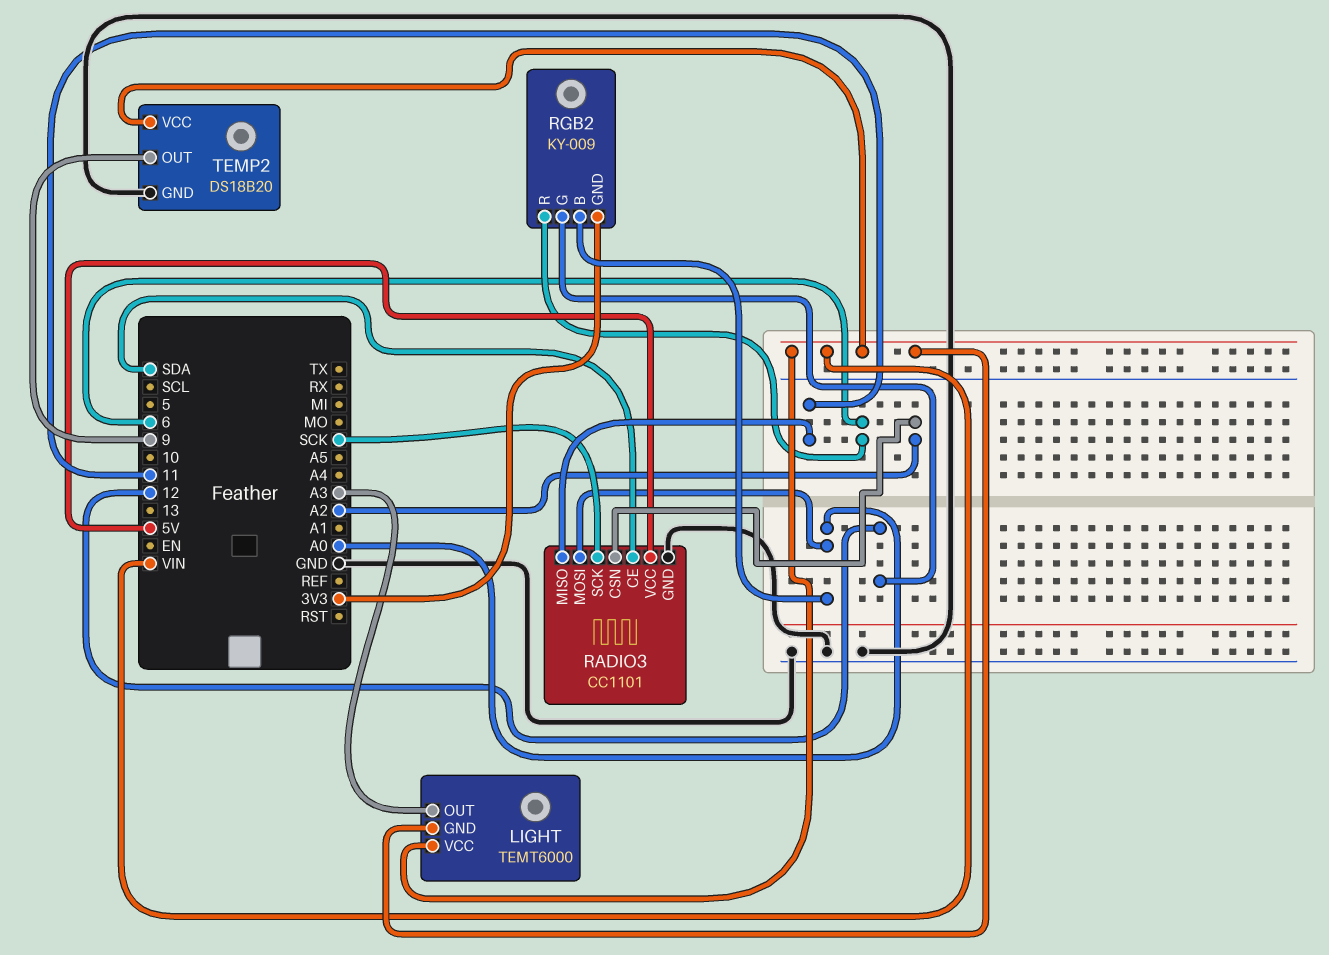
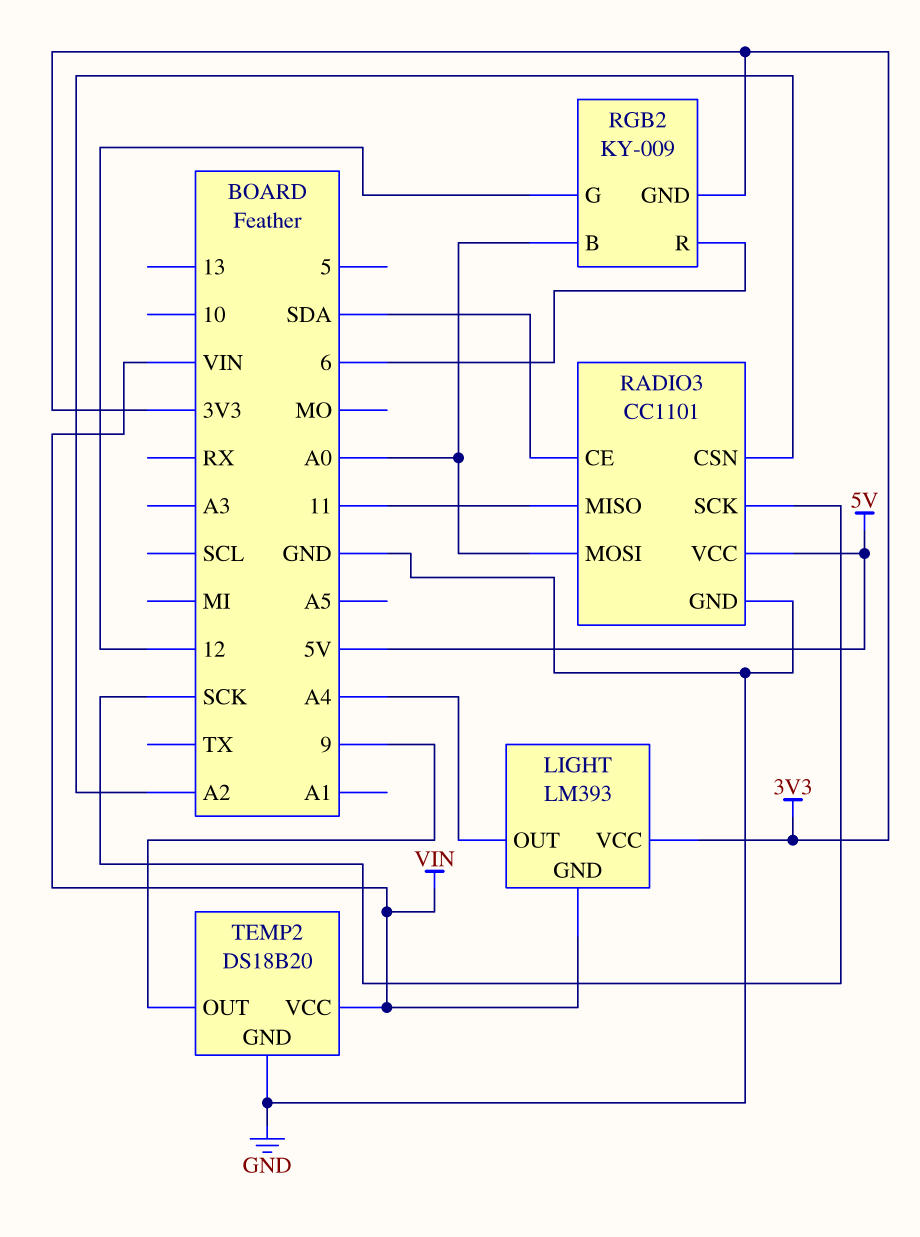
LIGHT: TEMT6000 -> LM393
LIGHT pin OUT: A3 -> A4
LIGHT pin VCC: VIN -> 3V3

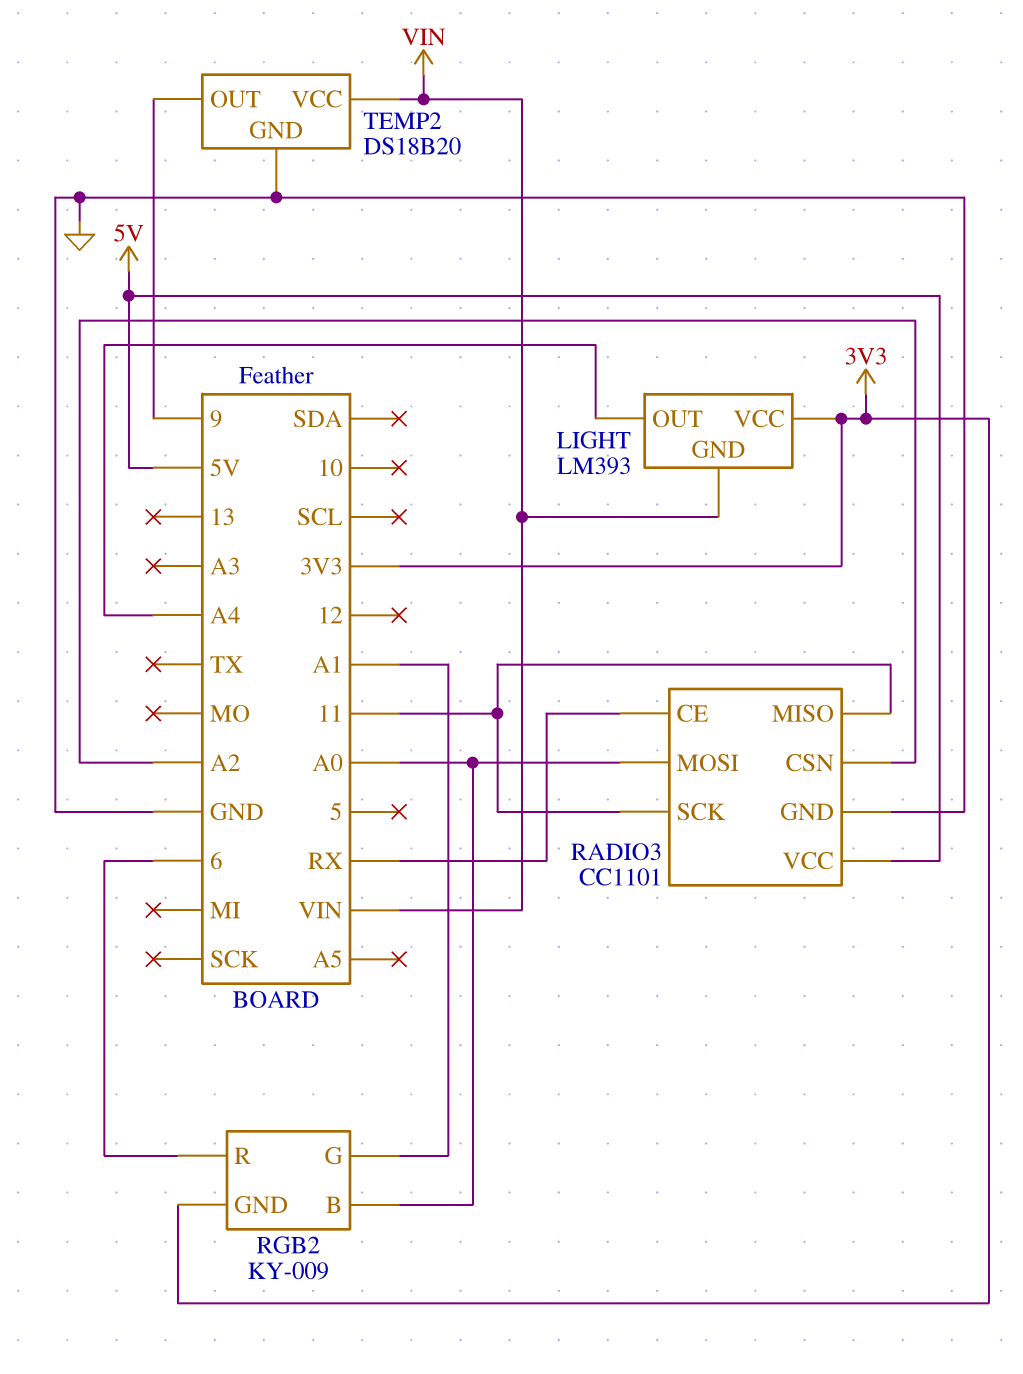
RADIO3 pin CE: SDA -> RX
RADIO3 pin SCK: SCK -> 11
RGB2 pin G: 12 -> A1

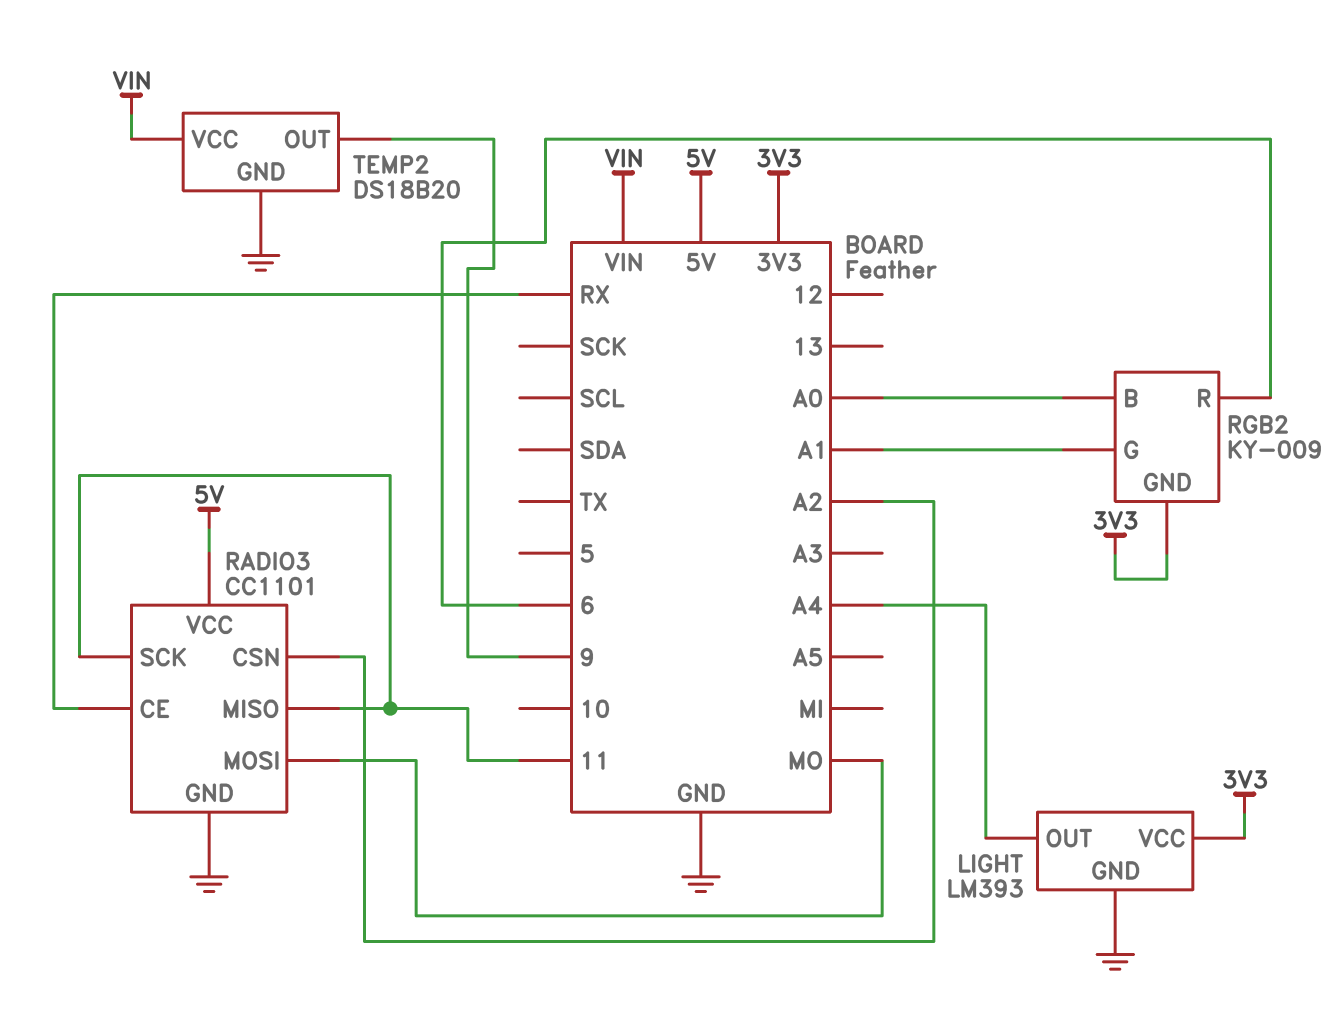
LIGHT pin GND: VIN -> GND
RADIO3 pin MOSI: A0 -> MO

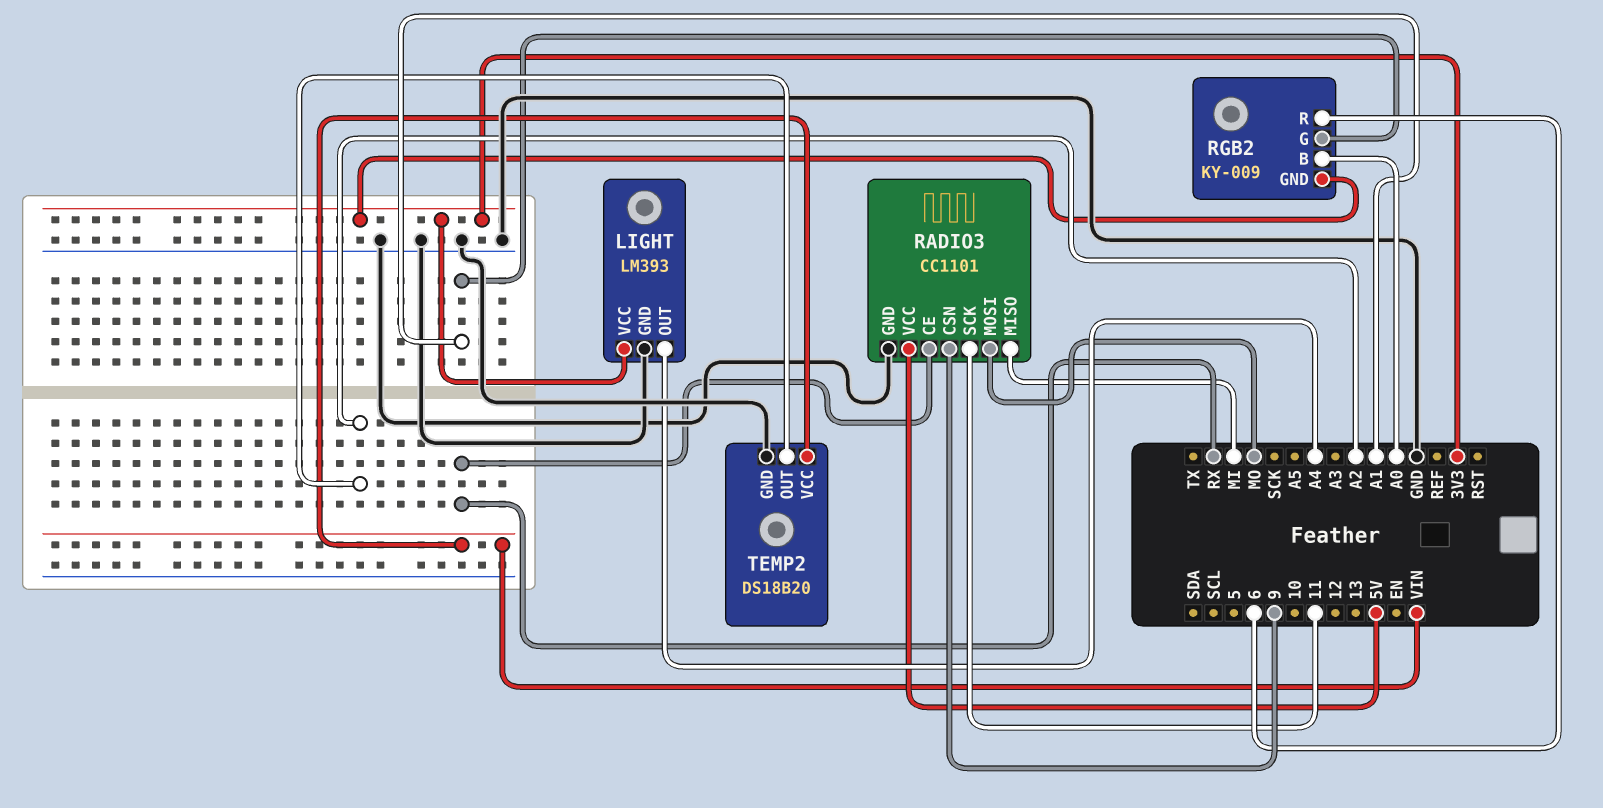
RADIO3 pin CSN: A2 -> 9
RADIO3 pin MISO: 11 -> MI
TEMP2 pin OUT: 9 -> A2

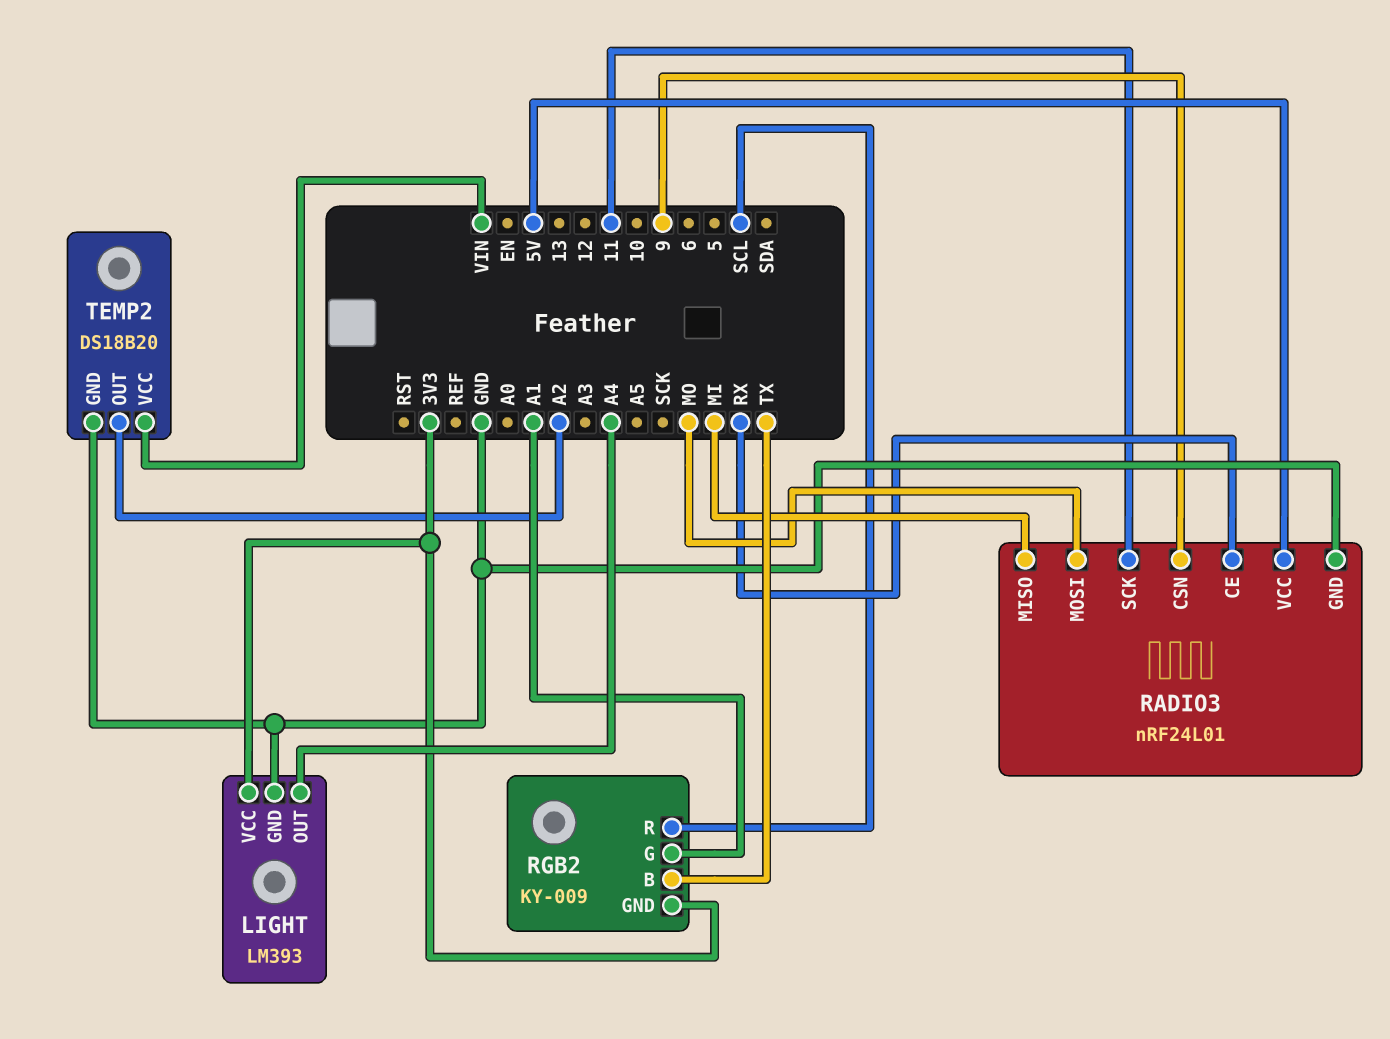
RADIO3: CC1101 -> nRF24L01
RGB2 pin B: A0 -> TX
RGB2 pin R: 6 -> SCL

